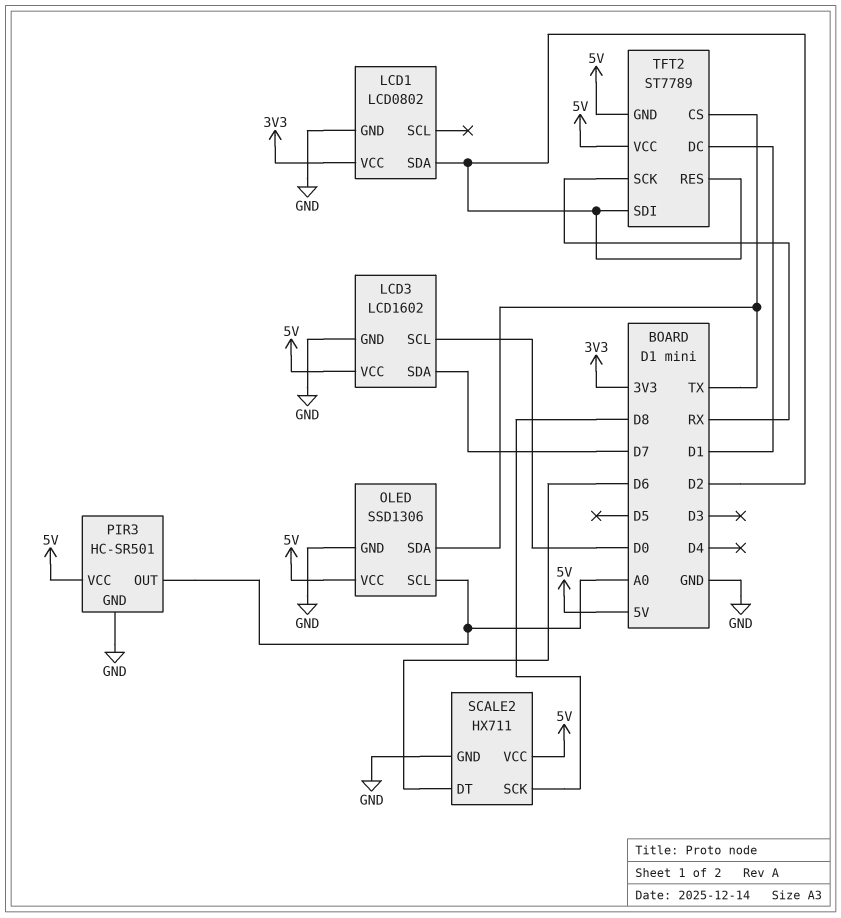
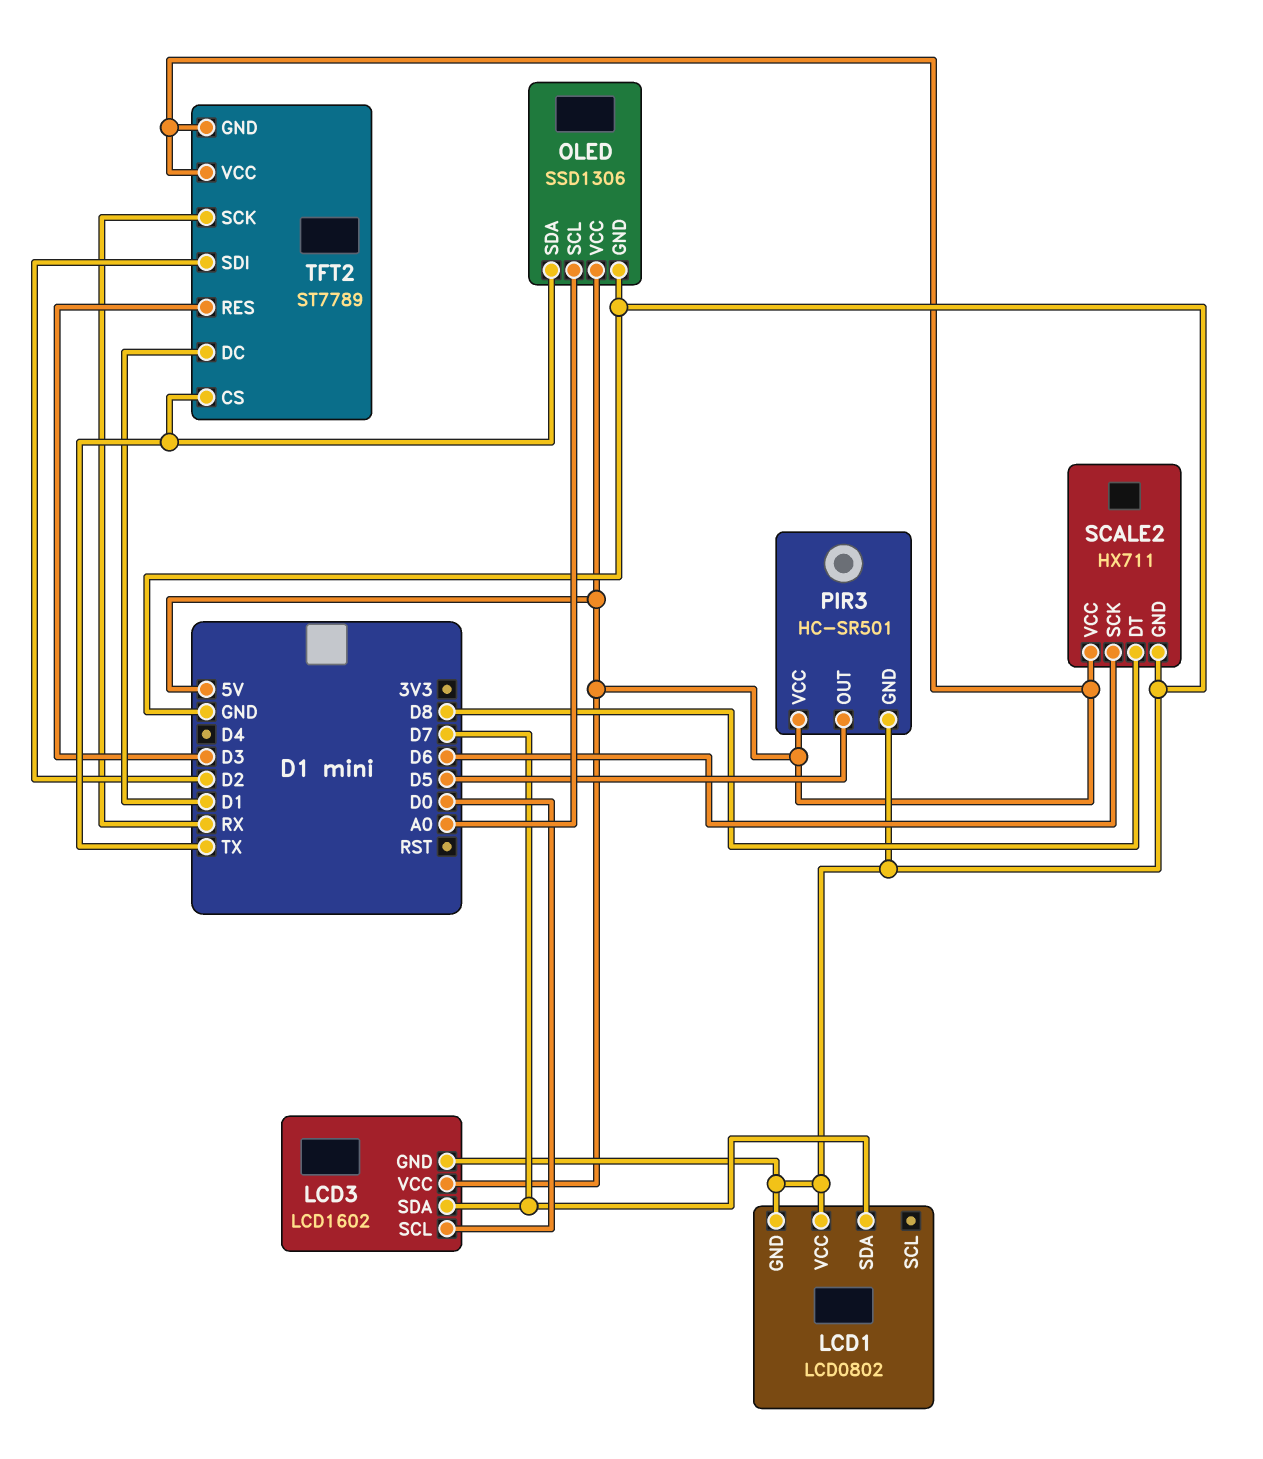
LCD1 pin SDA: D2 -> D7
LCD1 pin VCC: 3V3 -> GND
PIR3 pin OUT: A0 -> D5
SCALE2 pin DT: D6 -> D8
SCALE2 pin SCK: D8 -> D6
TFT2 pin RES: D2 -> D3

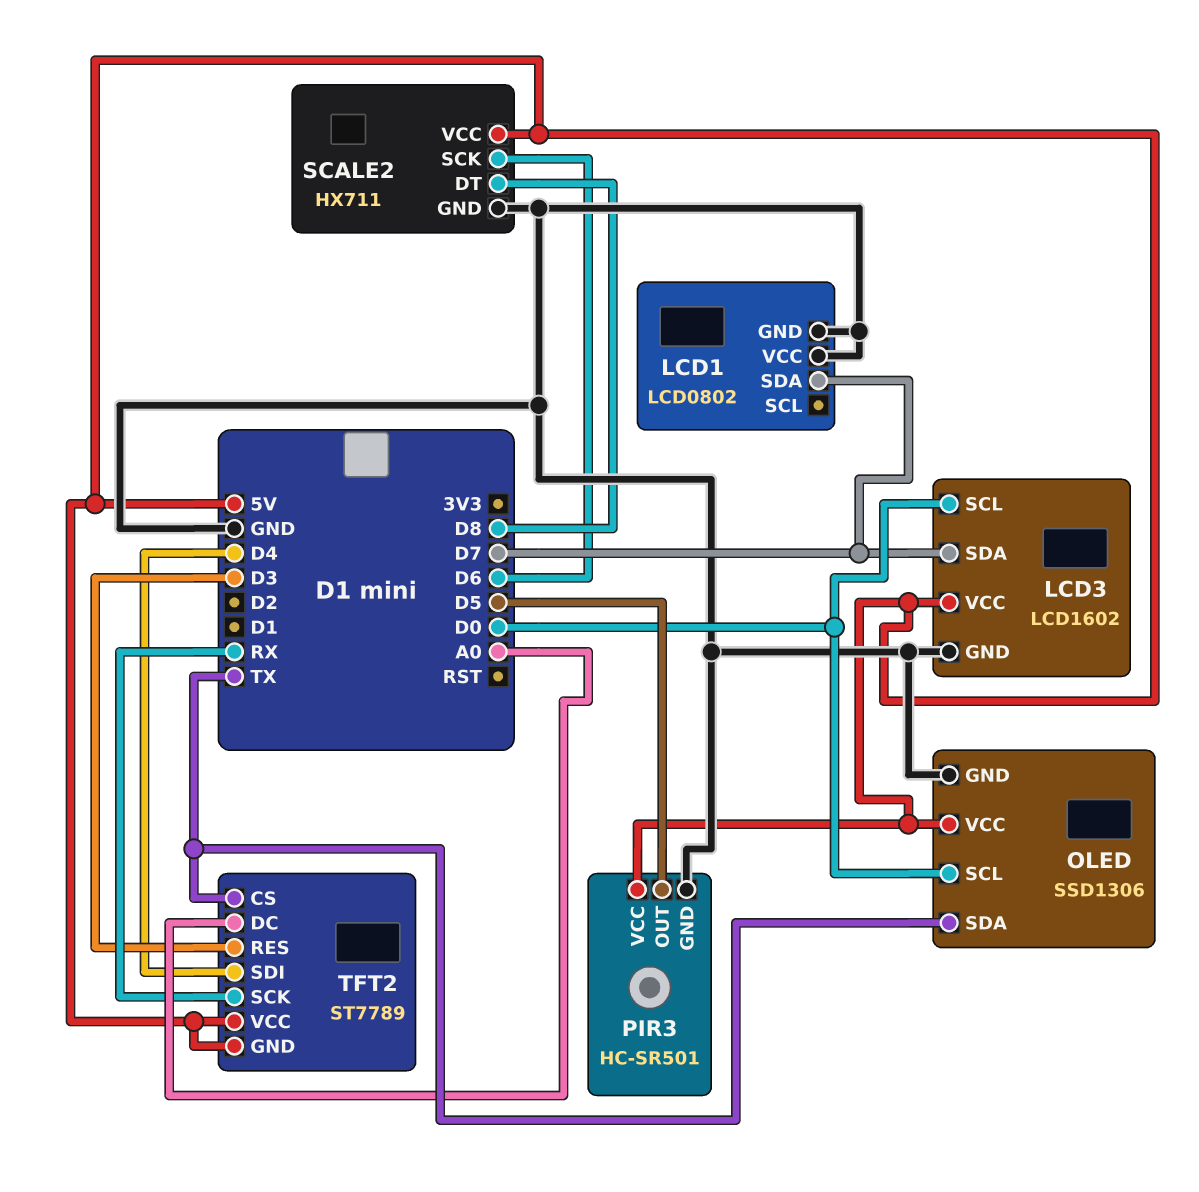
OLED pin SCL: A0 -> D0
TFT2 pin DC: D1 -> A0
TFT2 pin SDI: D2 -> D4

